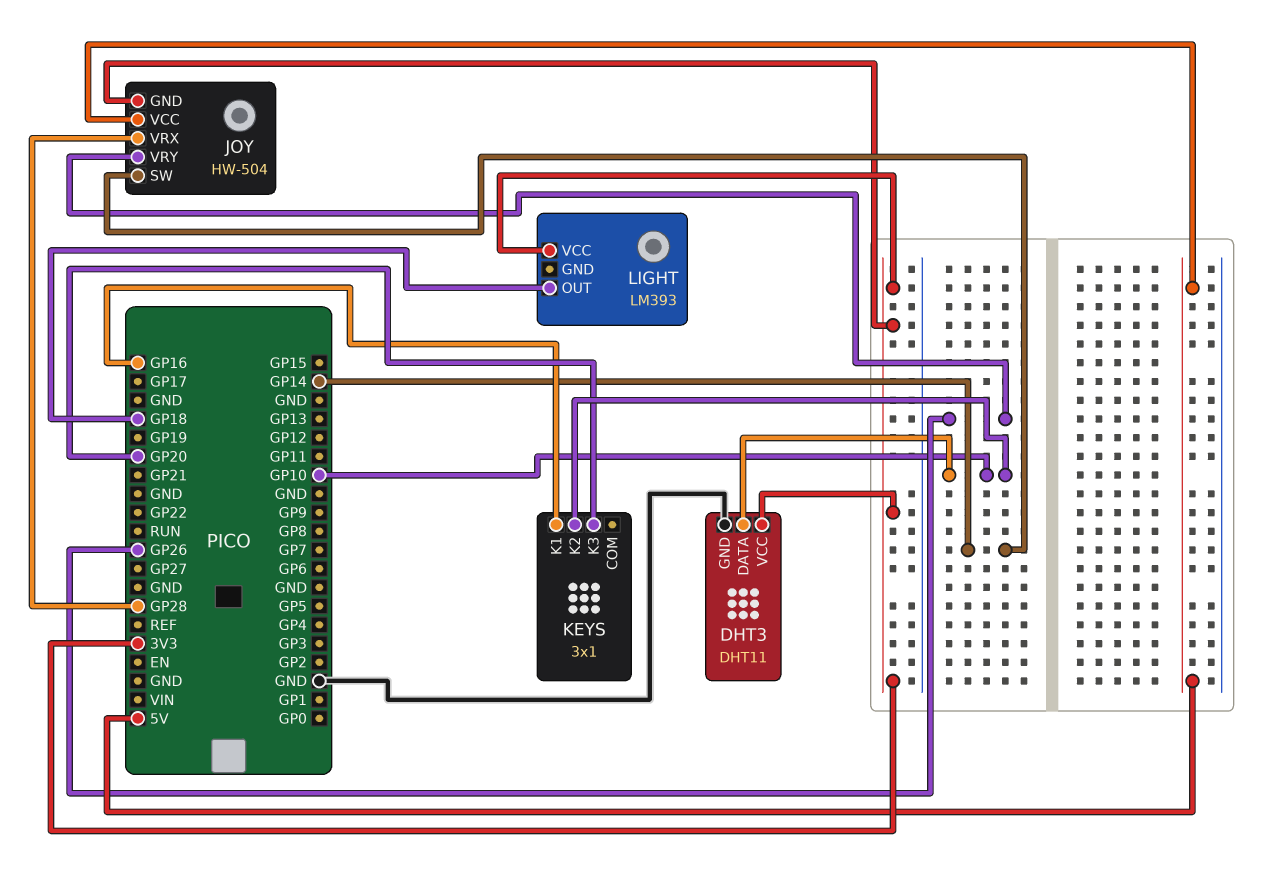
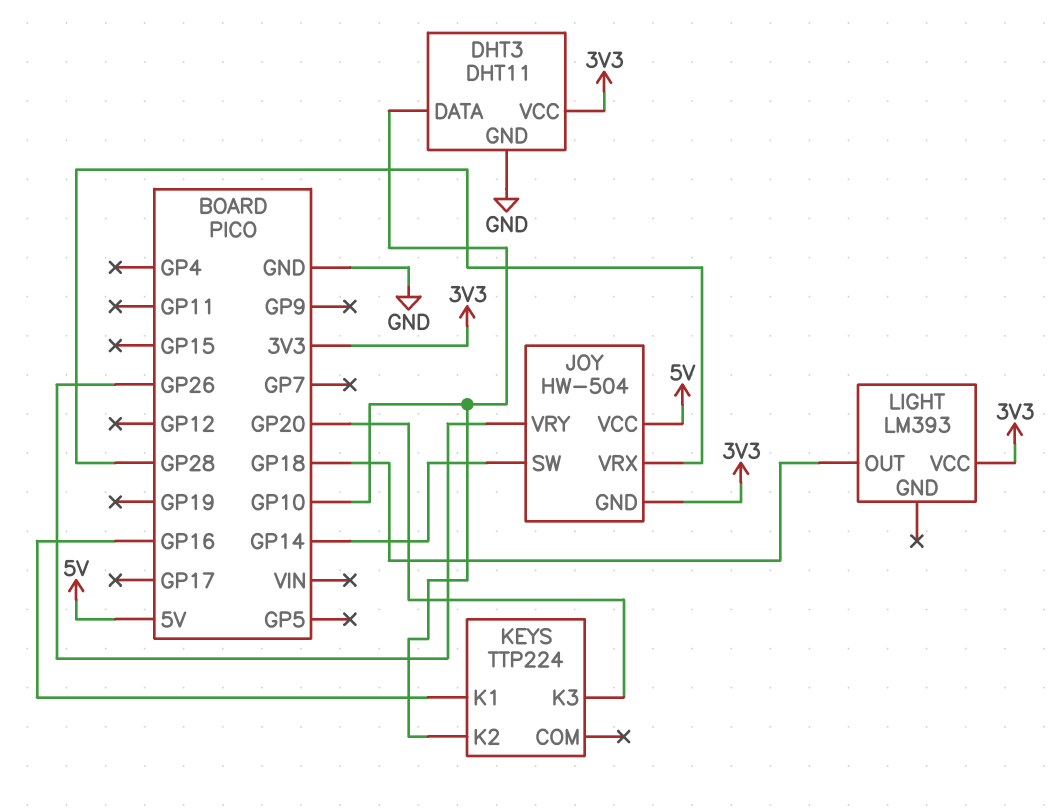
KEYS: 3x1 -> TTP224

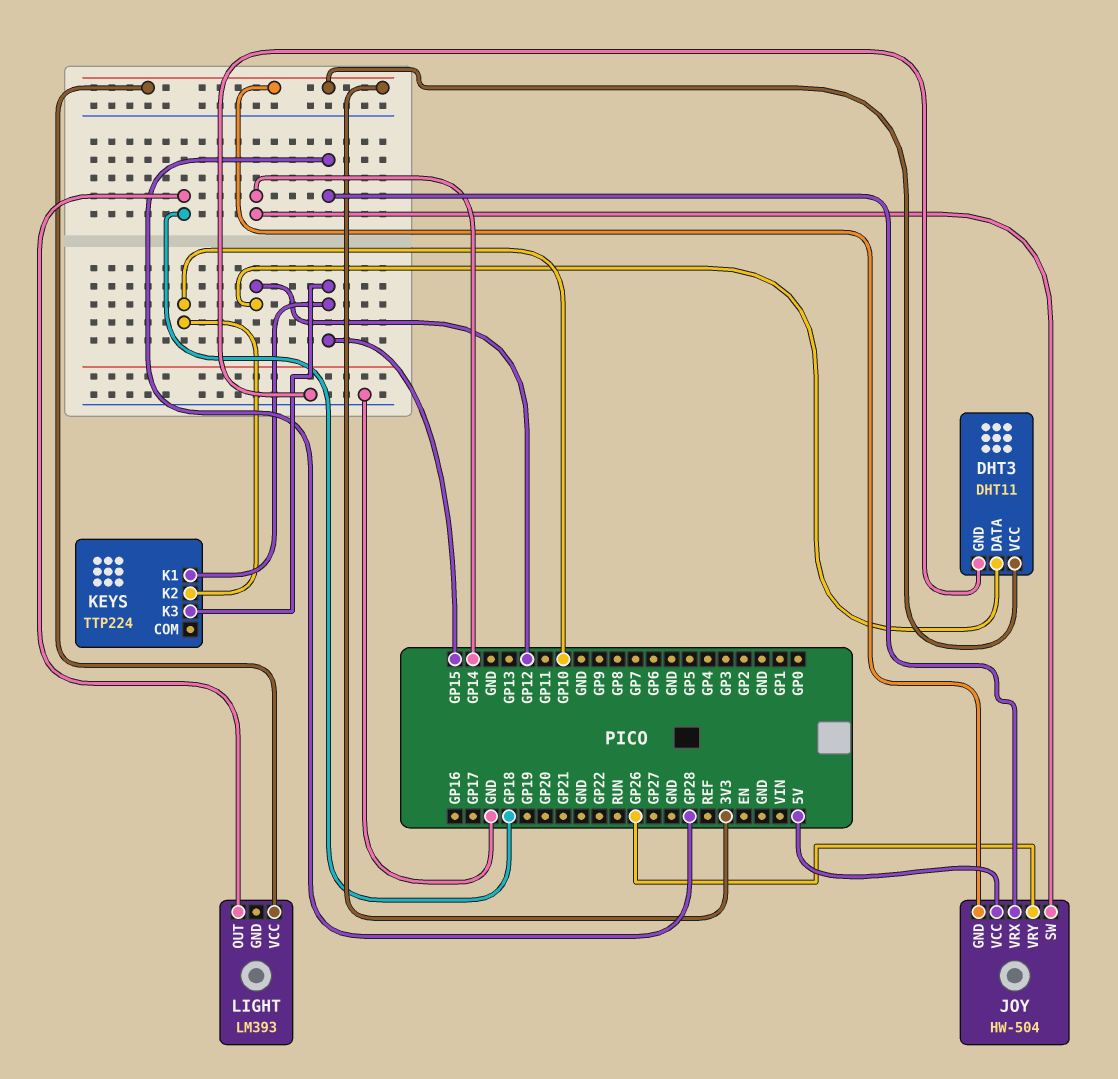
DHT3 pin DATA: GP10 -> GP12
KEYS pin K1: GP16 -> GP15
KEYS pin K3: GP20 -> GP15

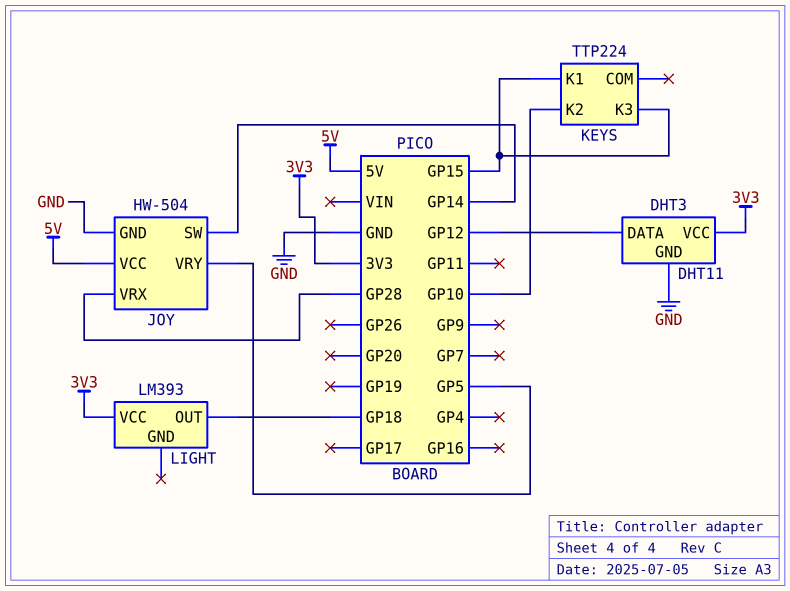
JOY pin GND: 3V3 -> GND
JOY pin VRY: GP26 -> GP5

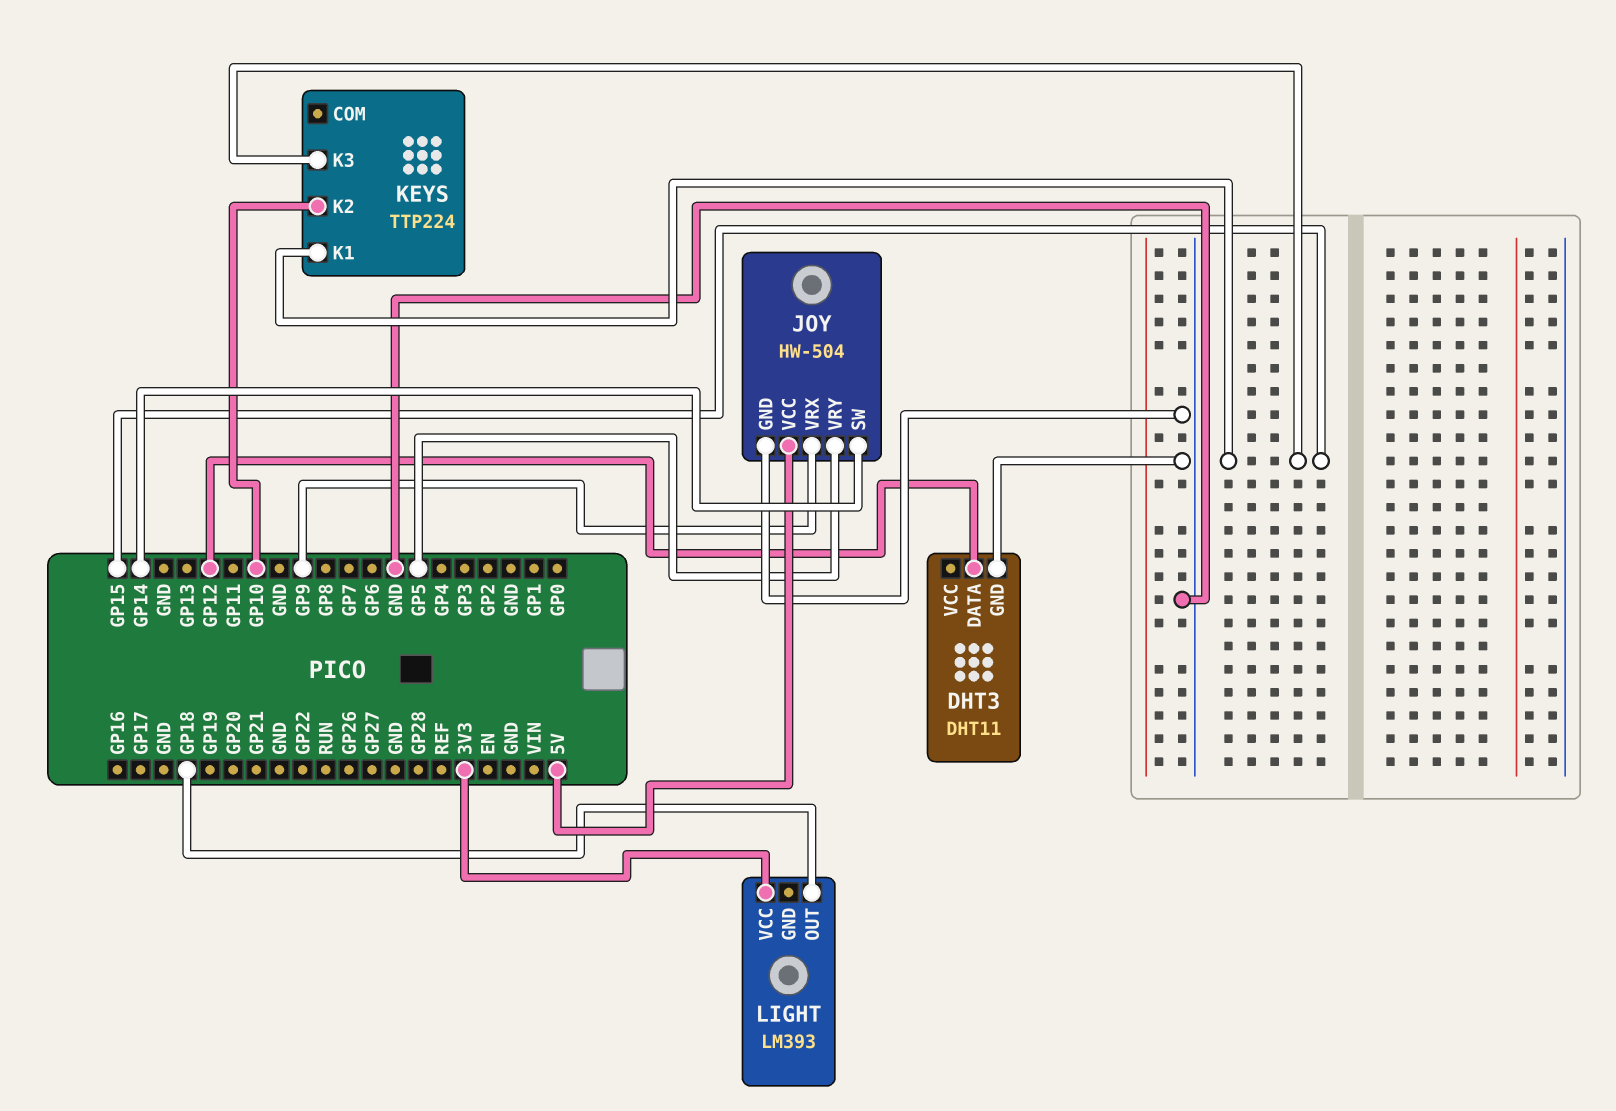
DHT3 pin VCC: 3V3 -> none
JOY pin VRX: GP28 -> GP9

